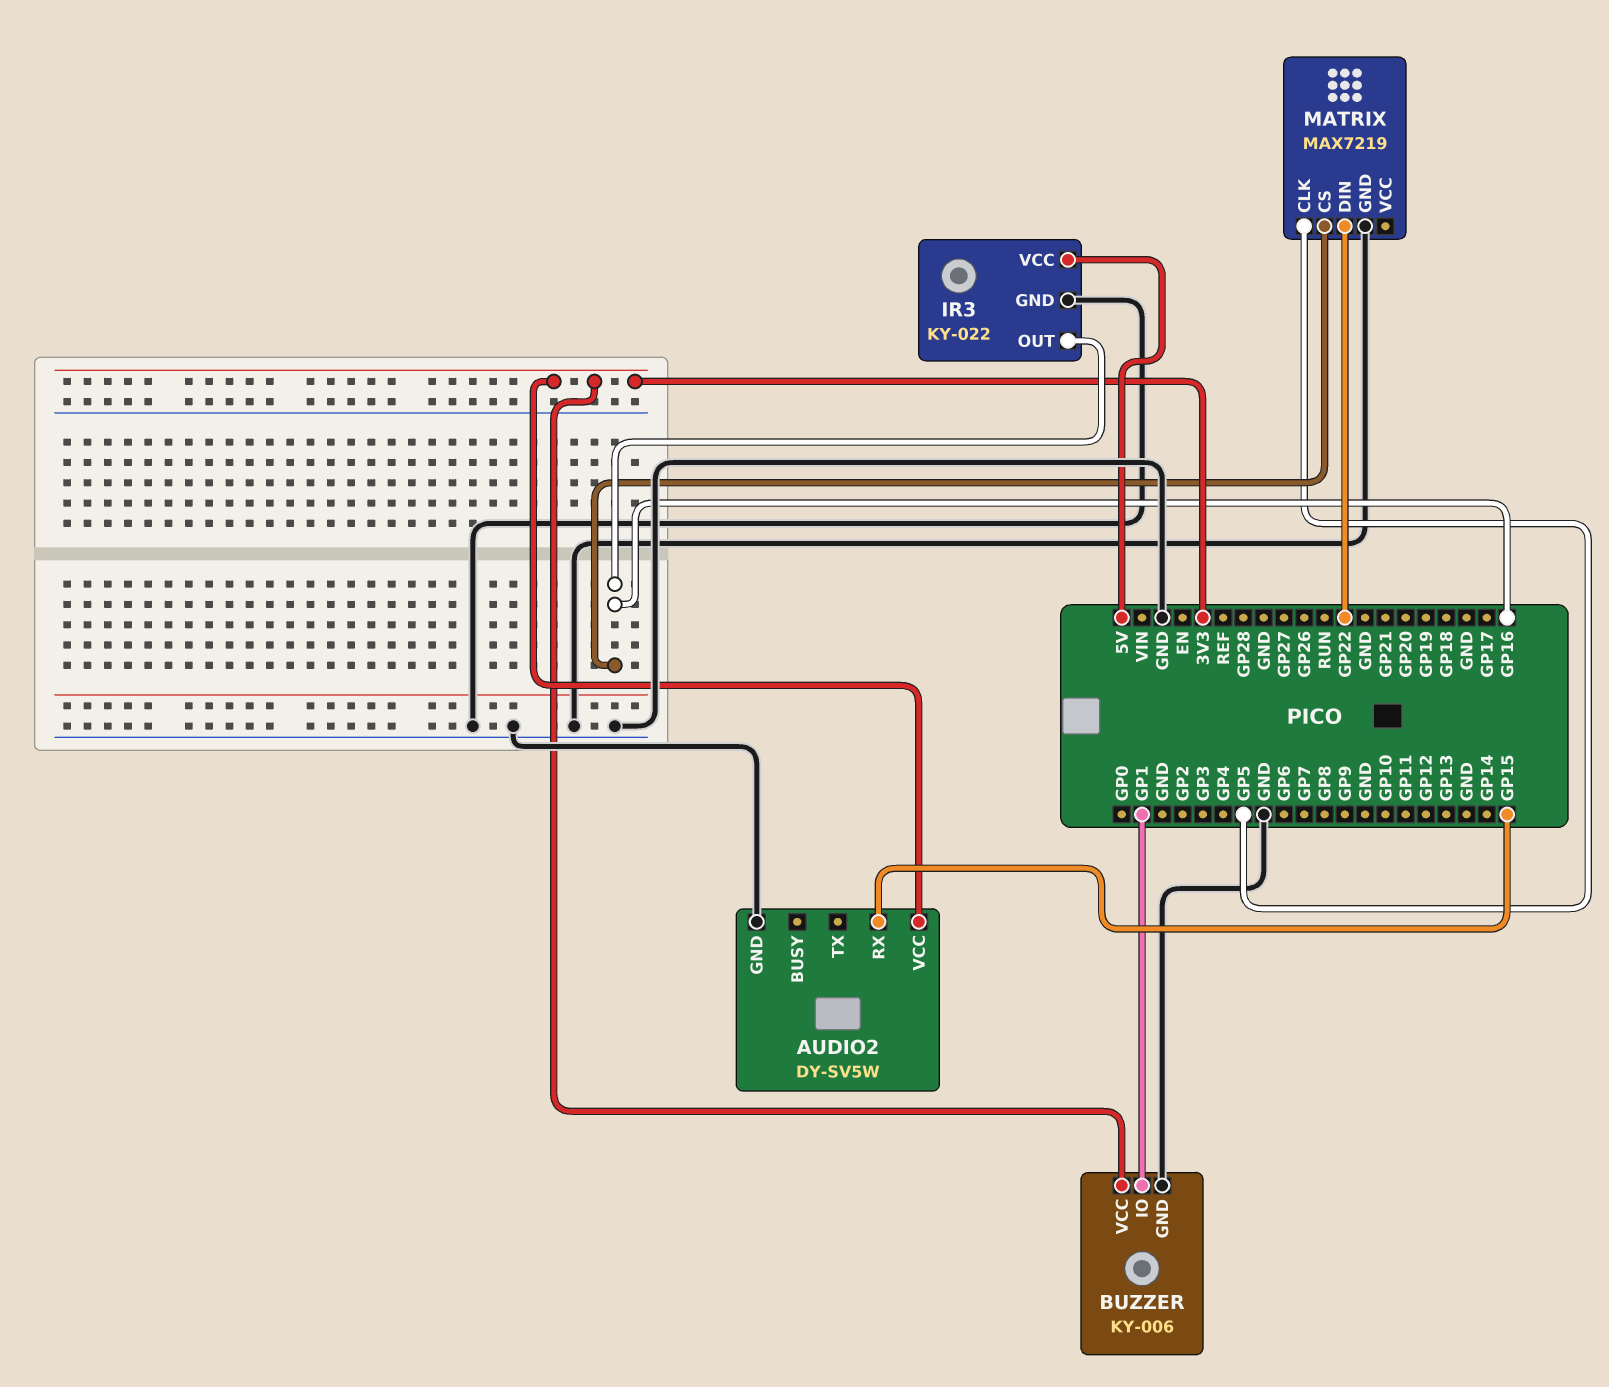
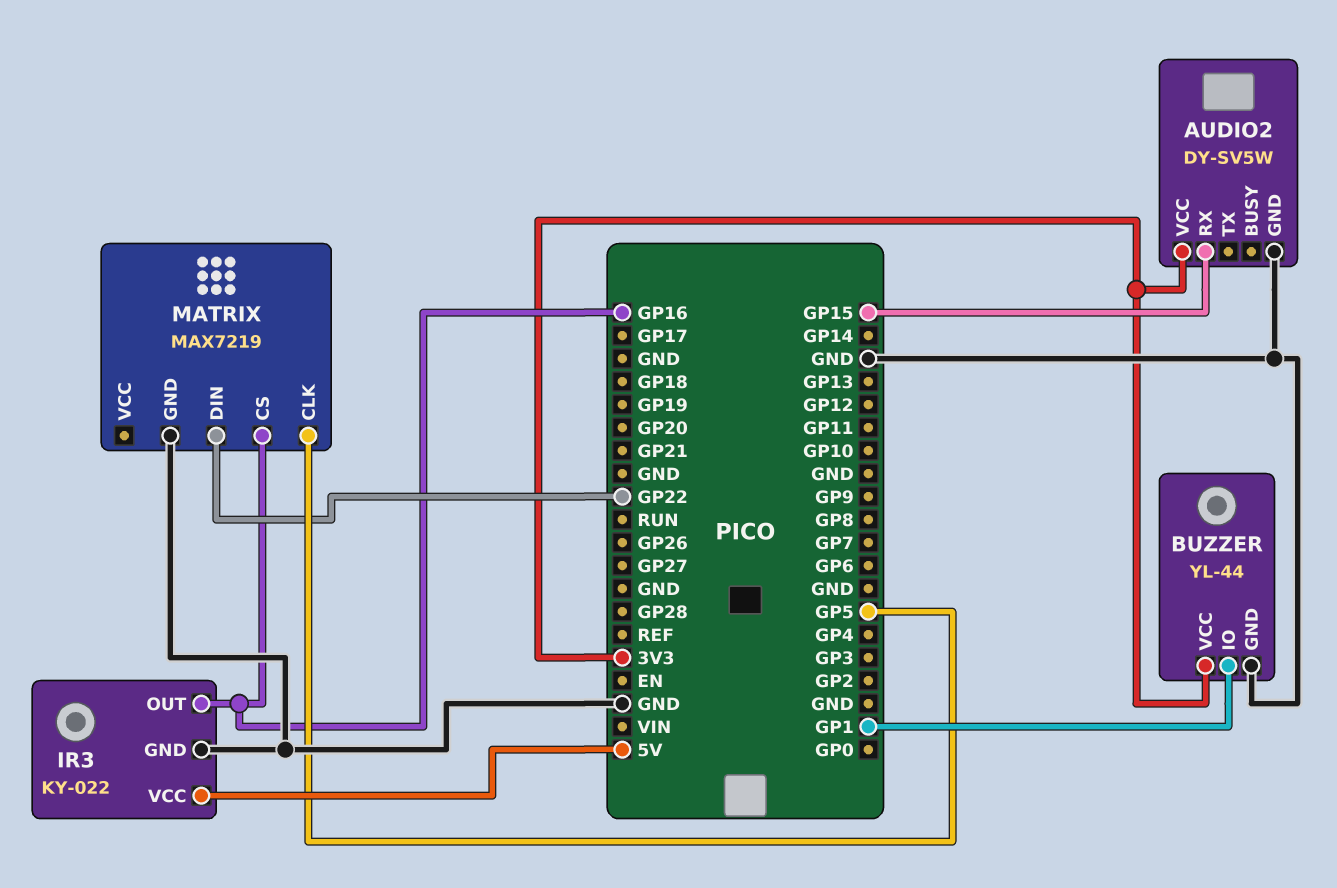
BUZZER: KY-006 -> YL-44

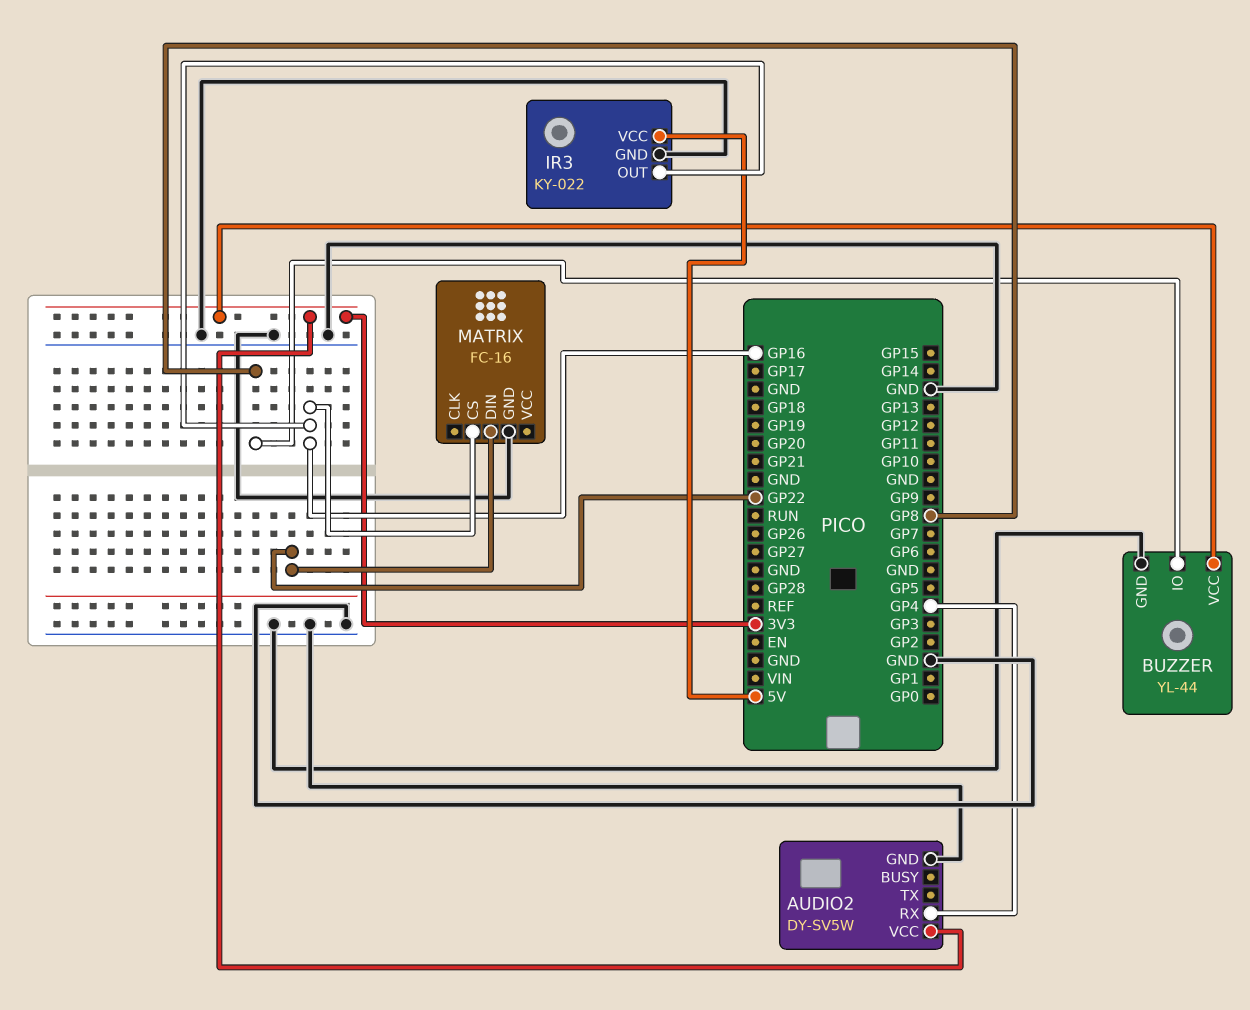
AUDIO2 pin RX: GP15 -> GP4
BUZZER pin IO: GP1 -> GP8
MATRIX: MAX7219 -> FC-16
MATRIX pin CLK: GP5 -> none

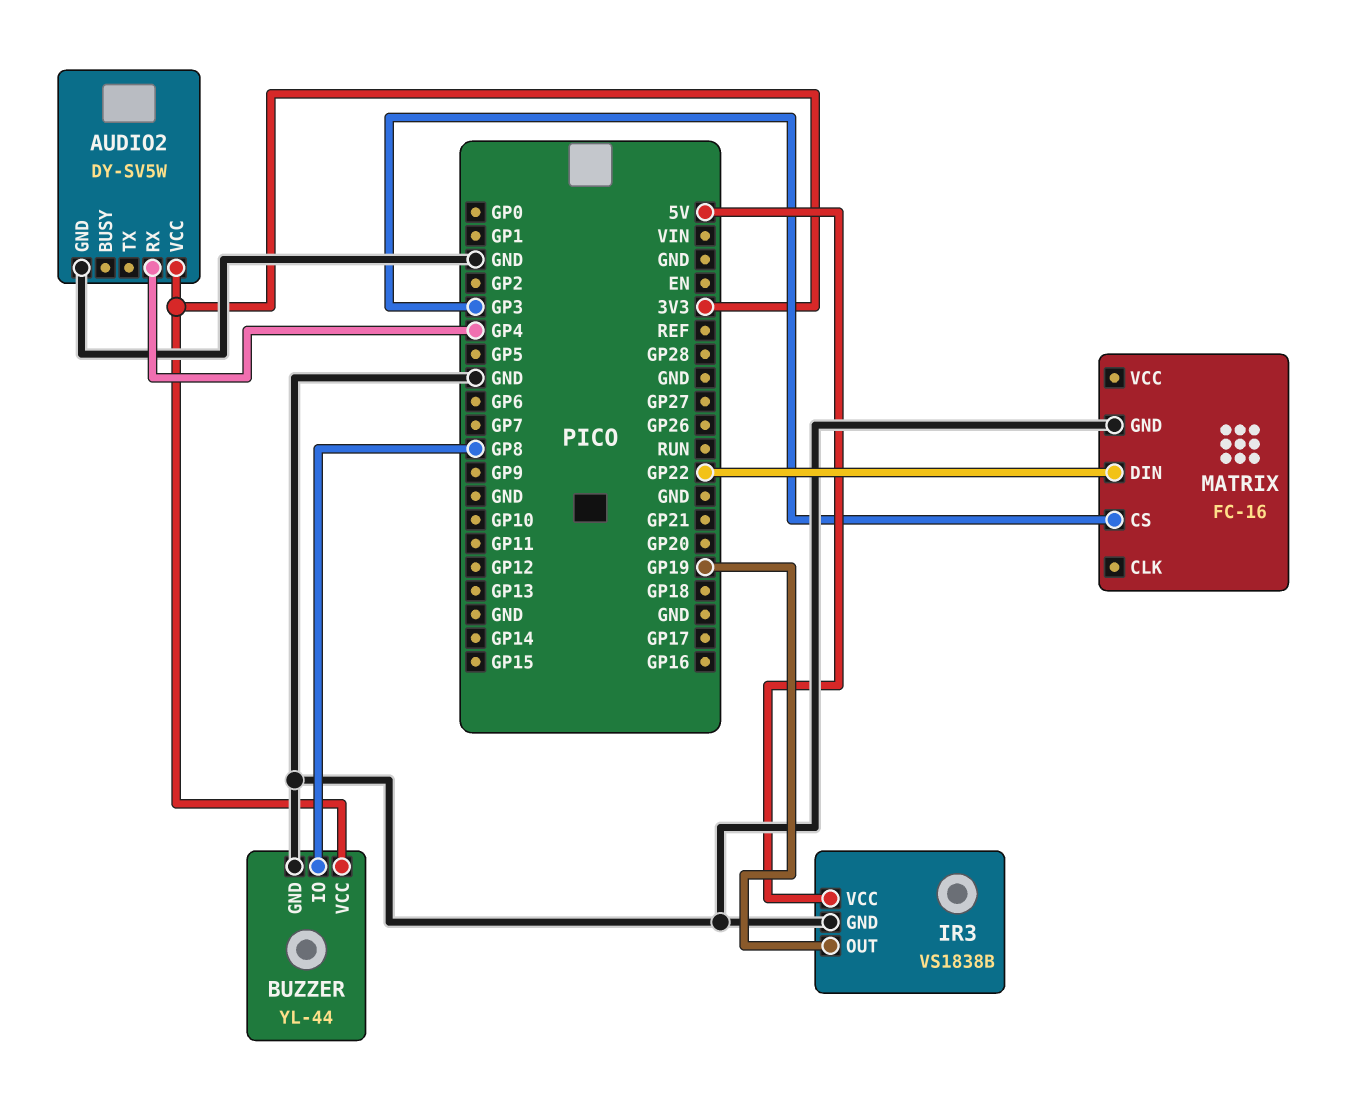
IR3: KY-022 -> VS1838B
IR3 pin OUT: GP16 -> GP19
MATRIX pin CS: GP16 -> GP3

